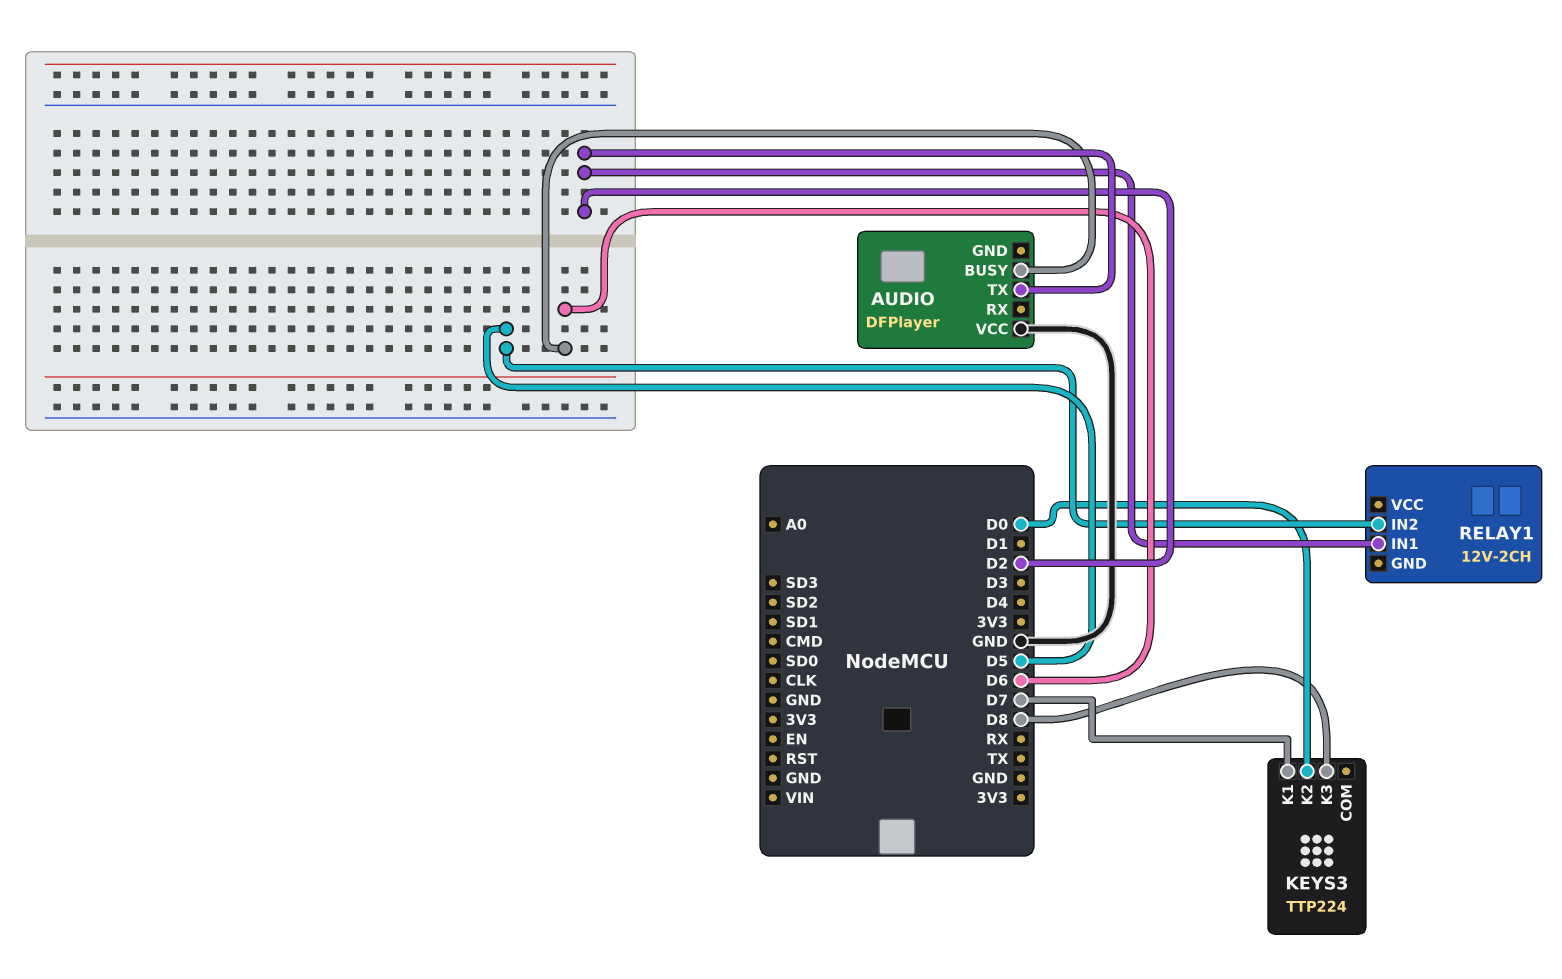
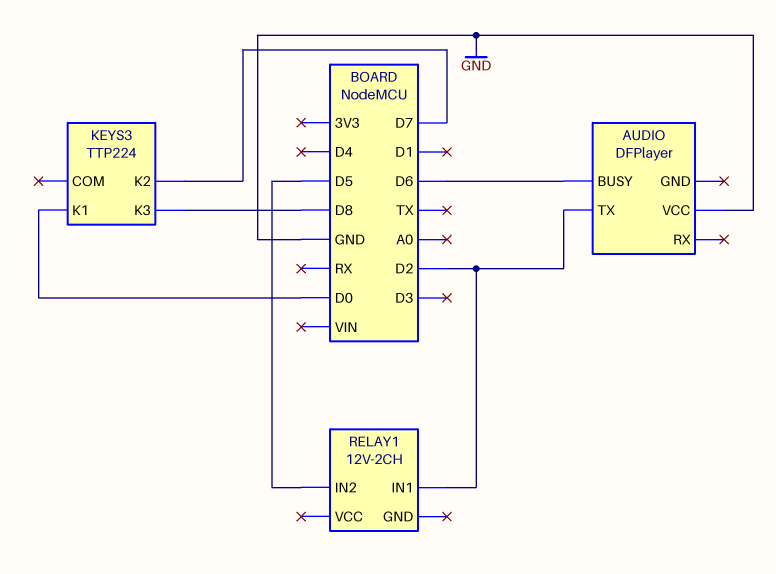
KEYS3 pin K1: D7 -> D0
KEYS3 pin K2: D0 -> D7

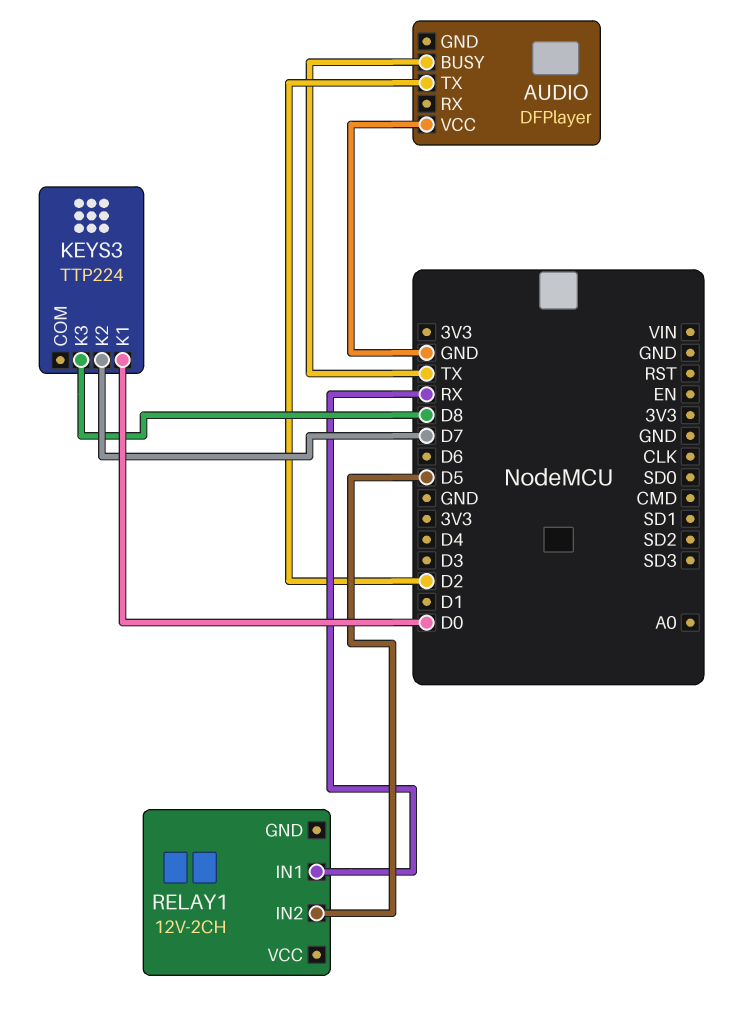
AUDIO pin BUSY: D6 -> TX
RELAY1 pin IN1: D2 -> RX

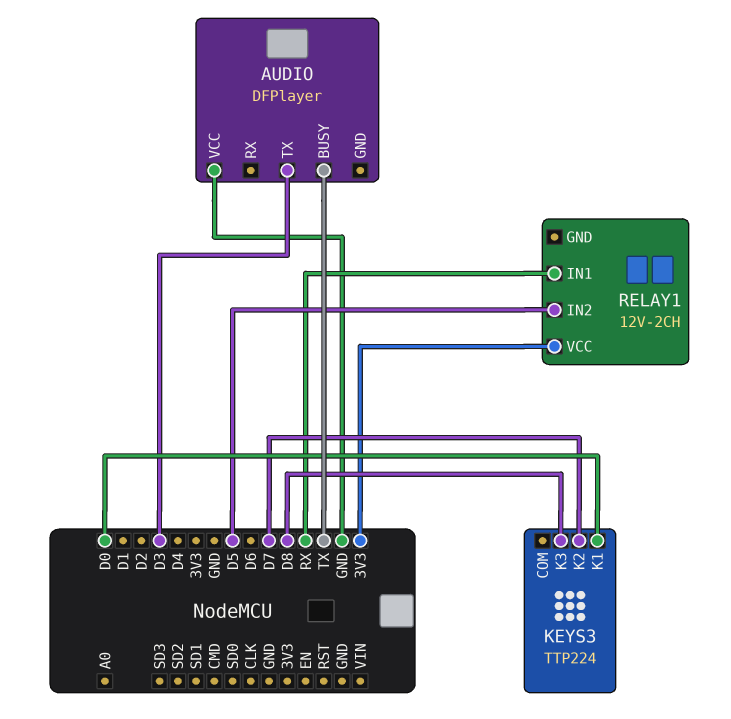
AUDIO pin TX: D2 -> D3
RELAY1 pin VCC: none -> 3V3

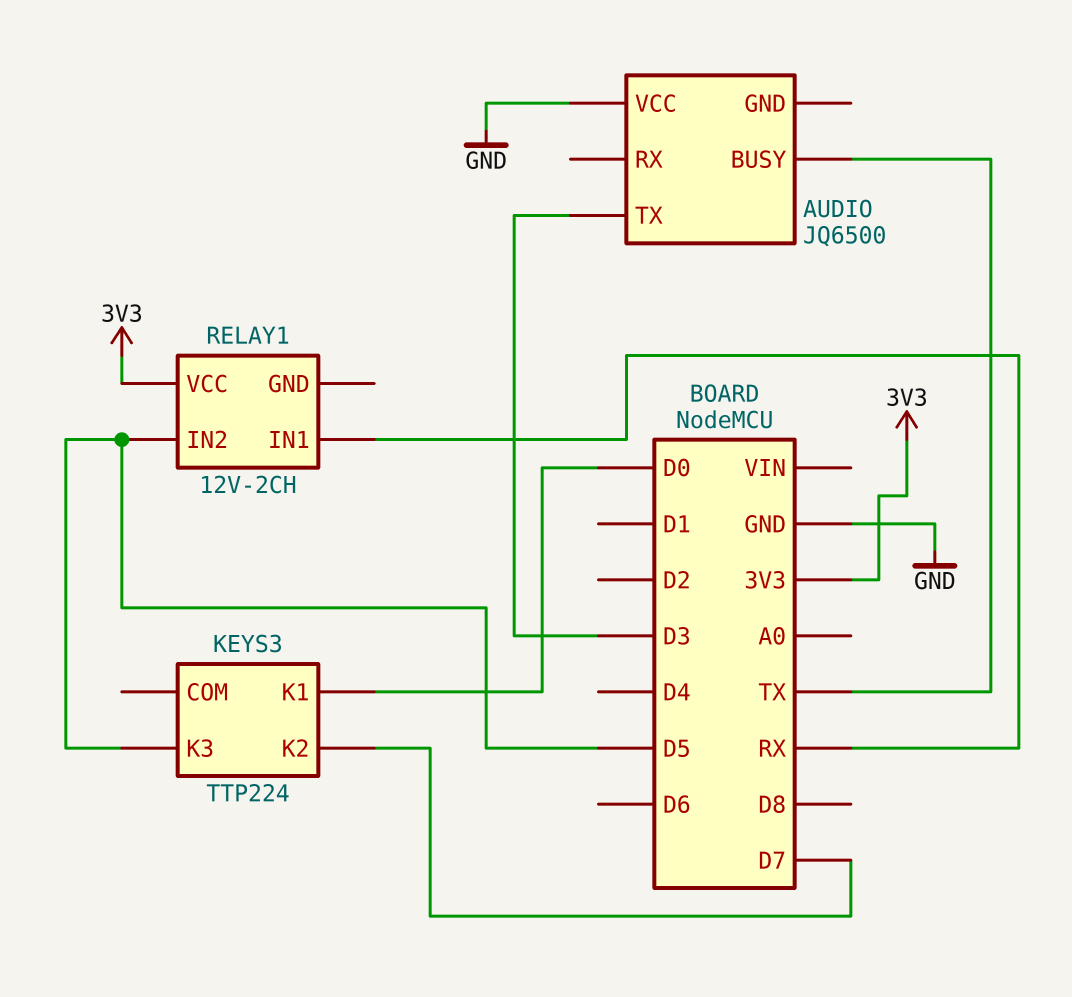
AUDIO: DFPlayer -> JQ6500
KEYS3 pin K3: D8 -> D5

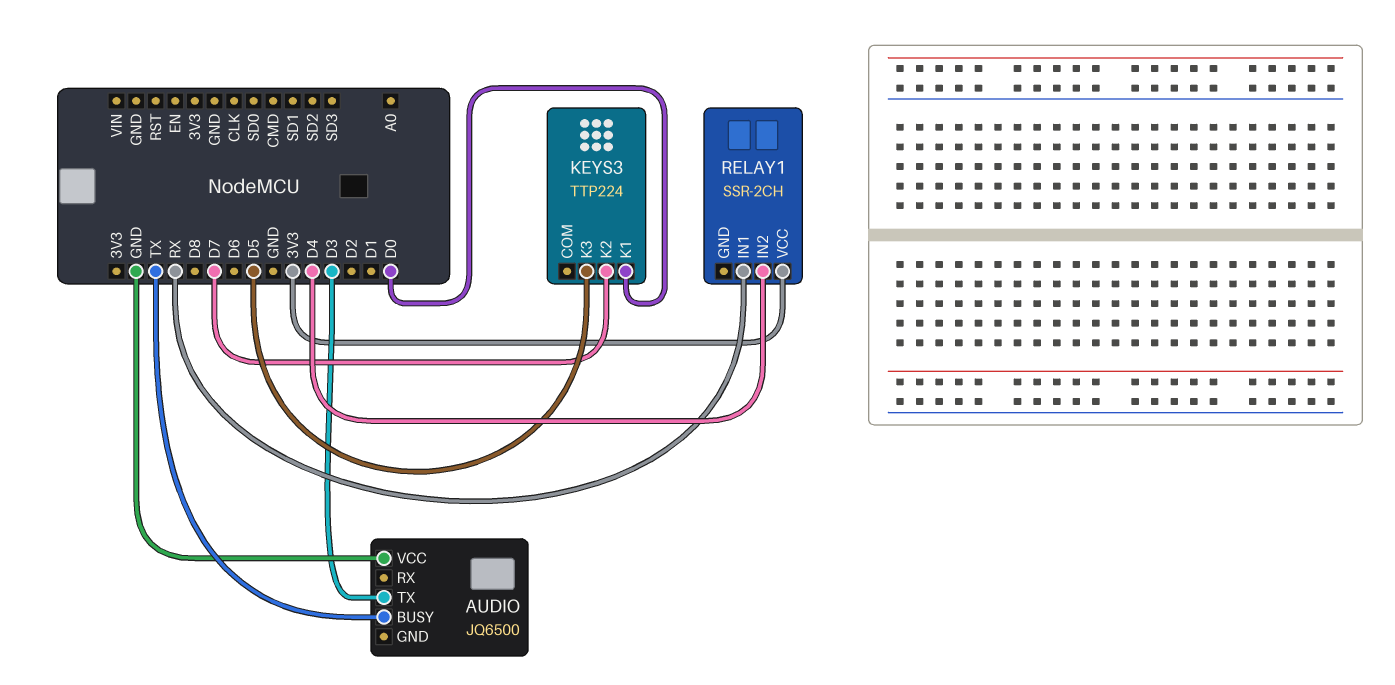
RELAY1: 12V-2CH -> SSR-2CH
RELAY1 pin IN2: D5 -> D4

